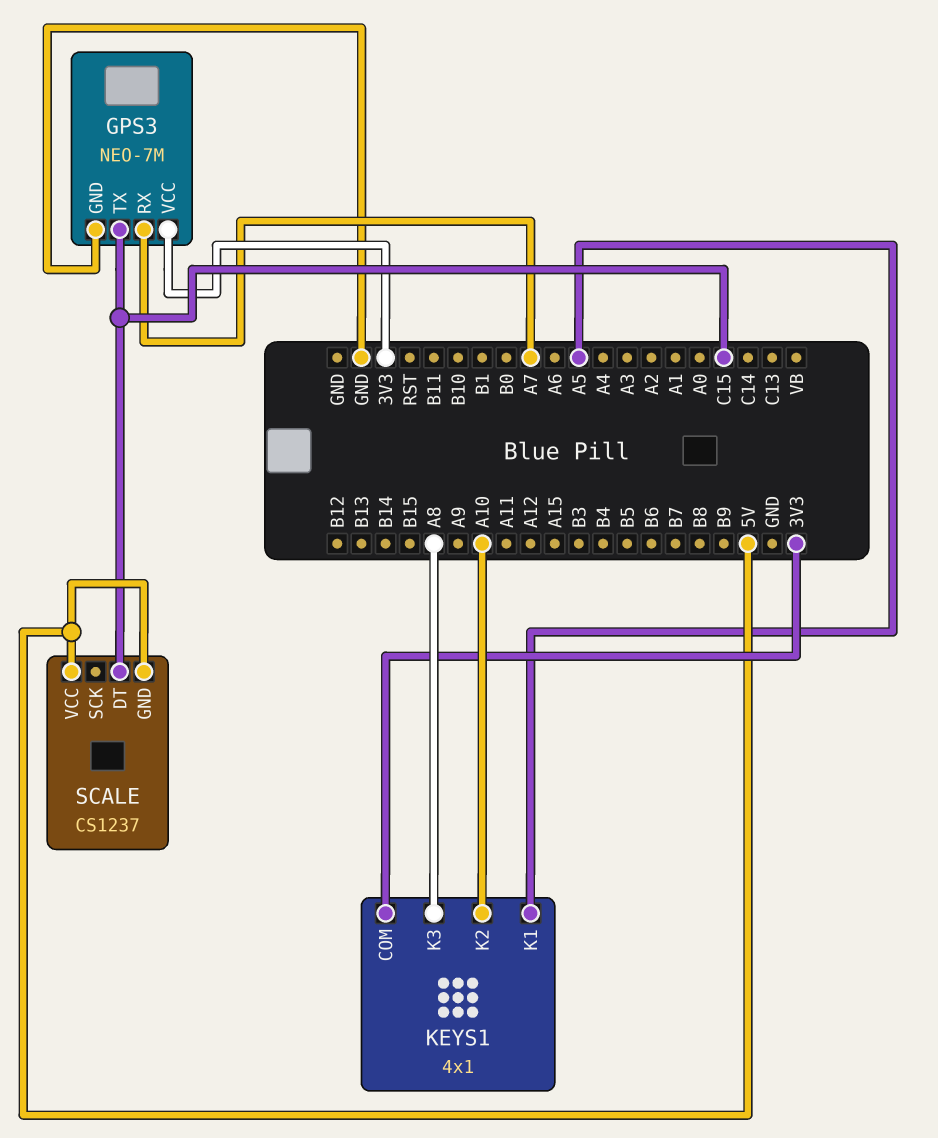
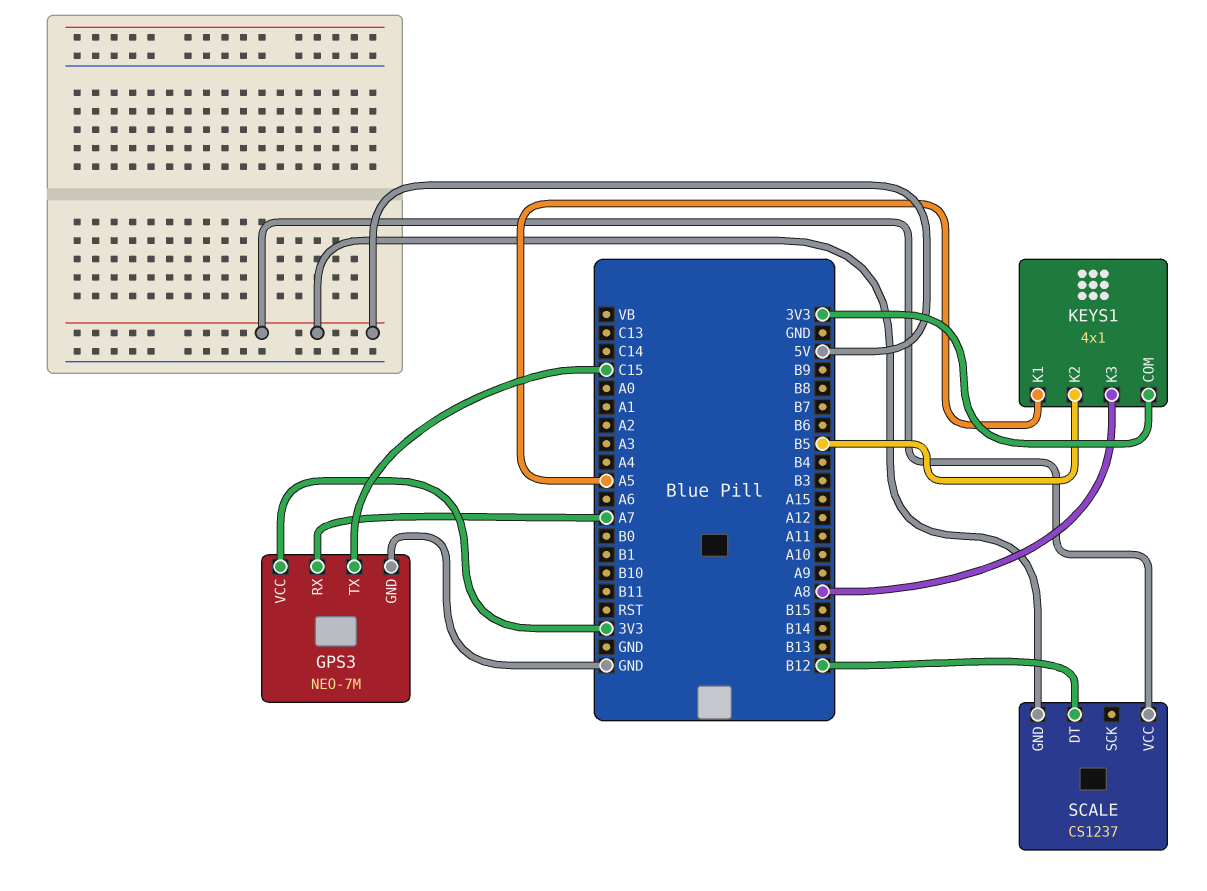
KEYS1 pin K2: A10 -> B5
SCALE pin DT: C15 -> B12

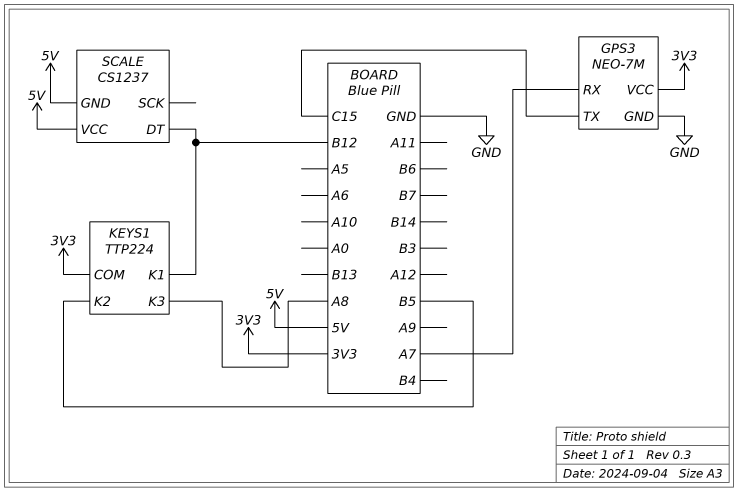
KEYS1: 4x1 -> TTP224
KEYS1 pin K1: A5 -> B12

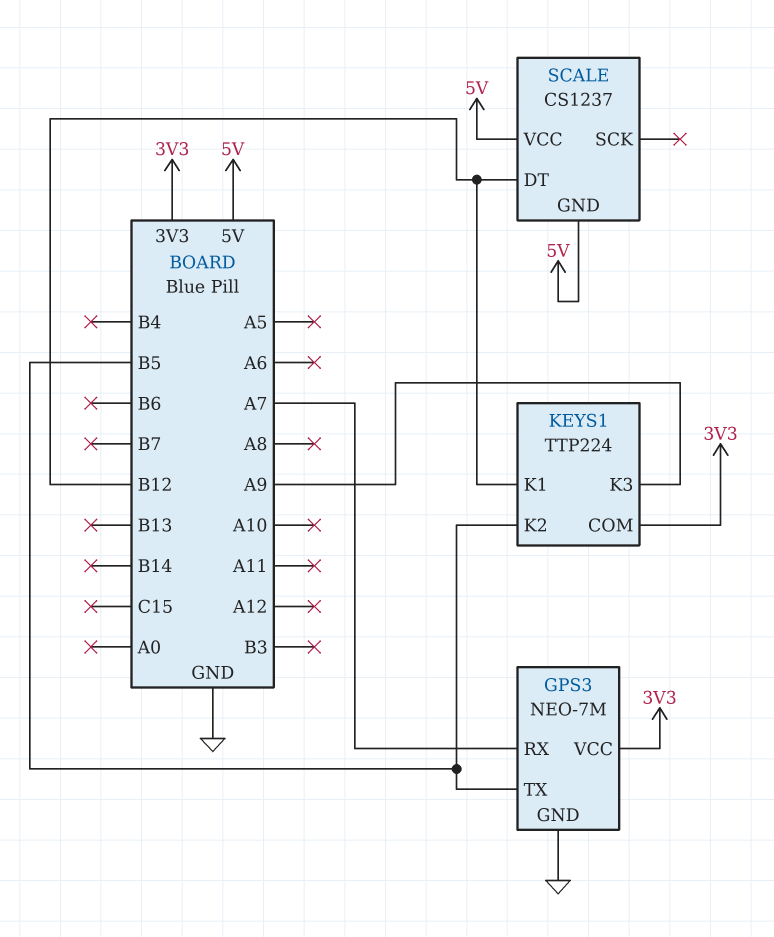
GPS3 pin TX: C15 -> B5
KEYS1 pin K3: A8 -> A9

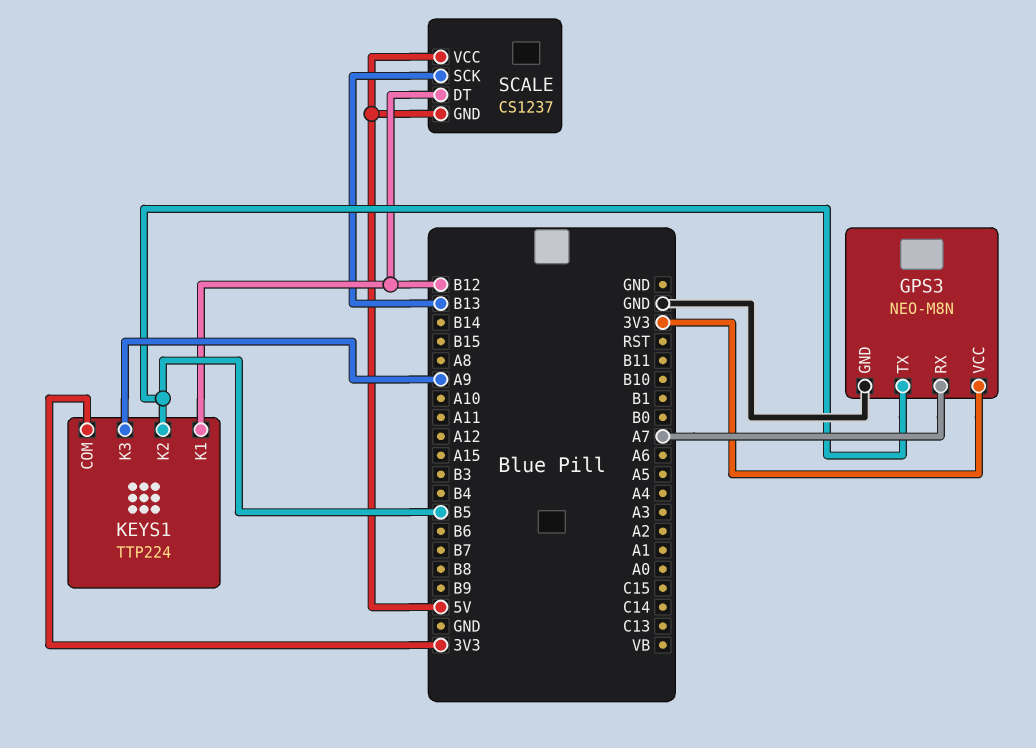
GPS3: NEO-7M -> NEO-M8N
SCALE pin SCK: none -> B13

